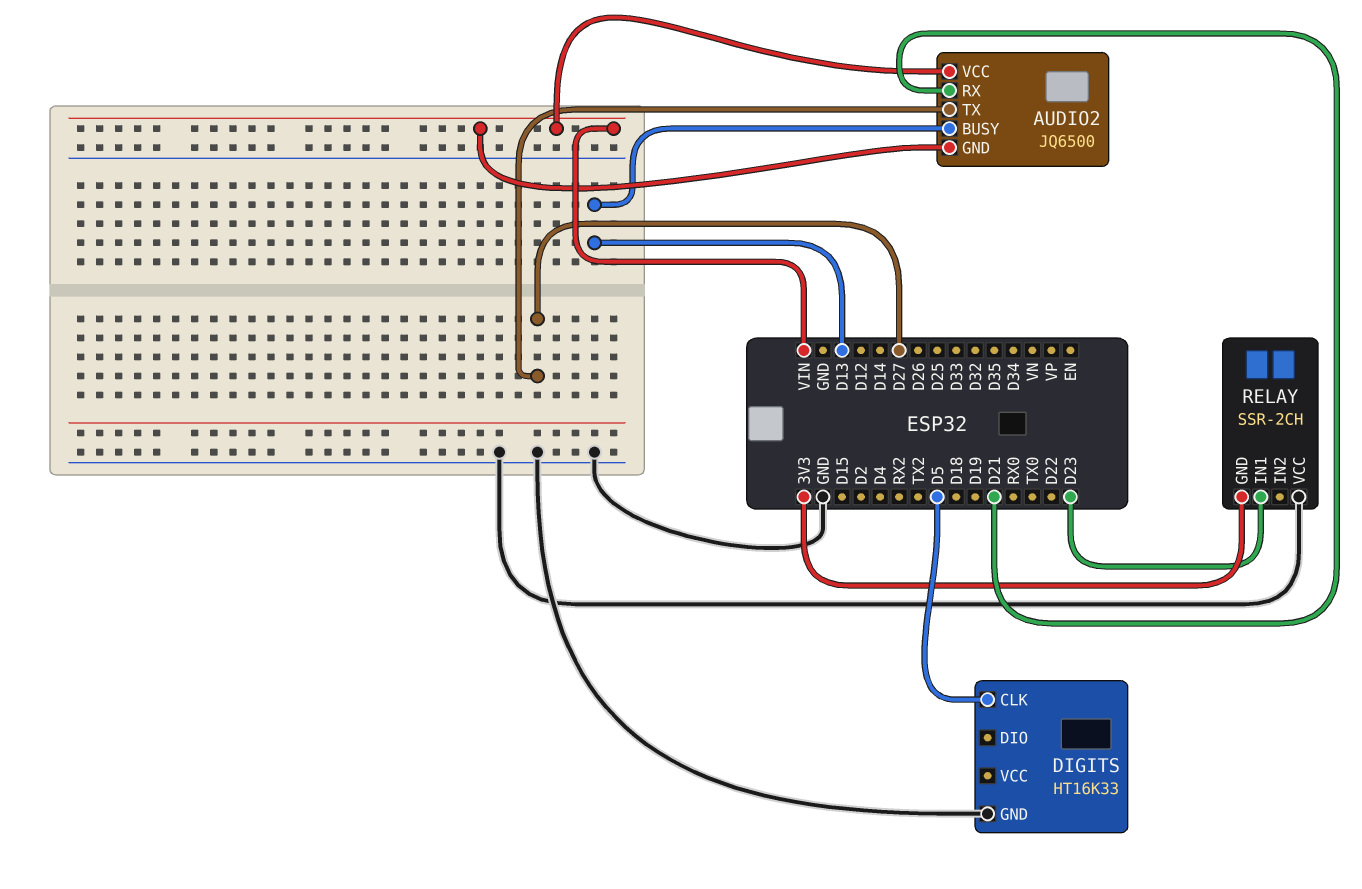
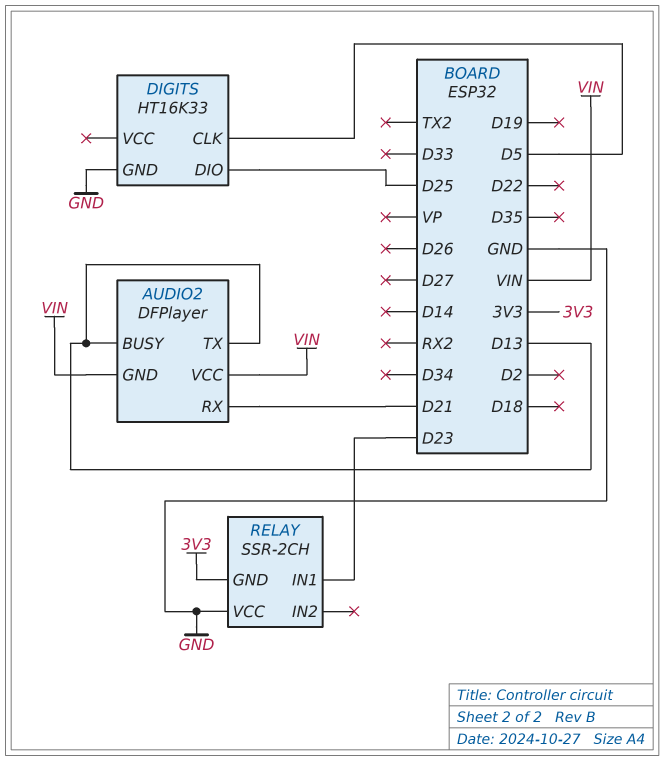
AUDIO2: JQ6500 -> DFPlayer
AUDIO2 pin TX: D27 -> D13
DIGITS pin DIO: none -> D25

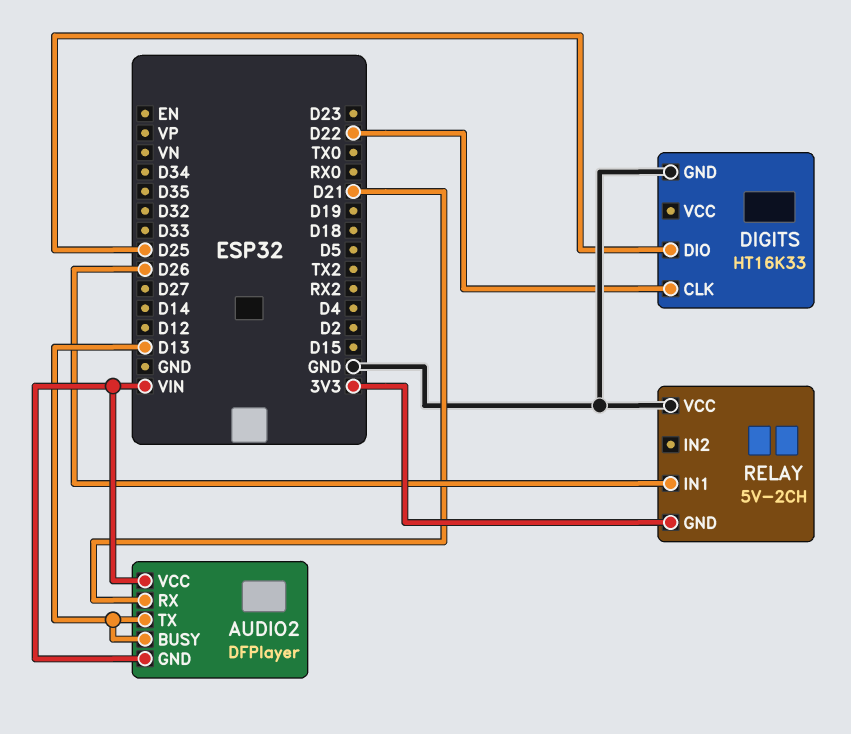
DIGITS pin CLK: D5 -> D22
RELAY: SSR-2CH -> 5V-2CH
RELAY pin IN1: D23 -> D26

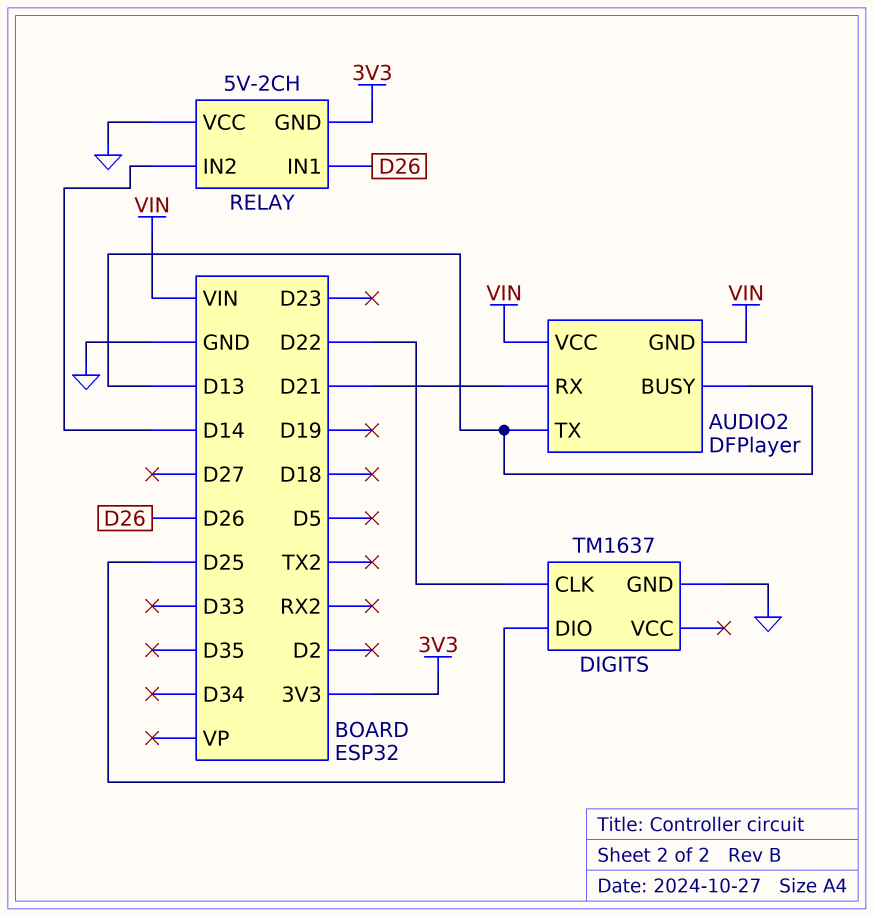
DIGITS: HT16K33 -> TM1637
RELAY pin IN2: none -> D14

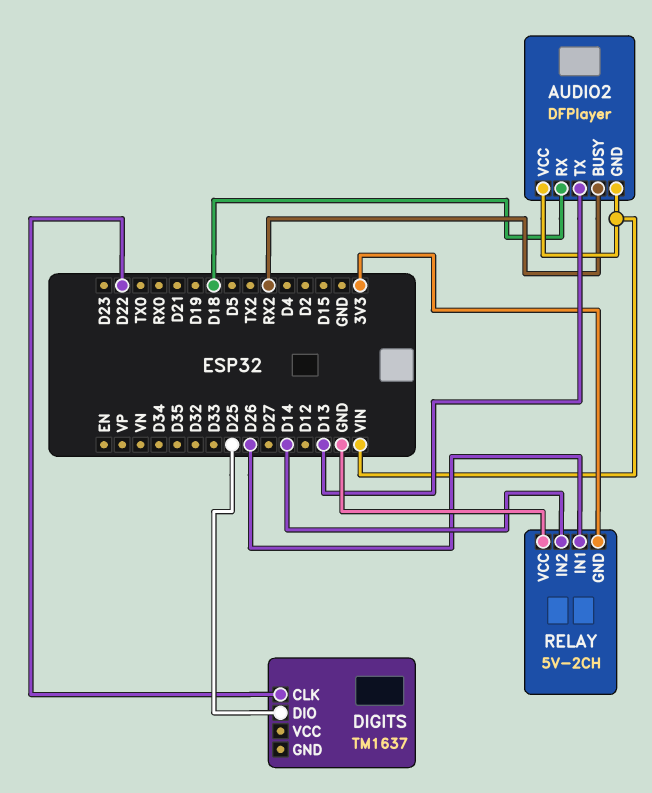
AUDIO2 pin BUSY: D13 -> RX2
AUDIO2 pin RX: D21 -> D18
DIGITS pin GND: GND -> none

